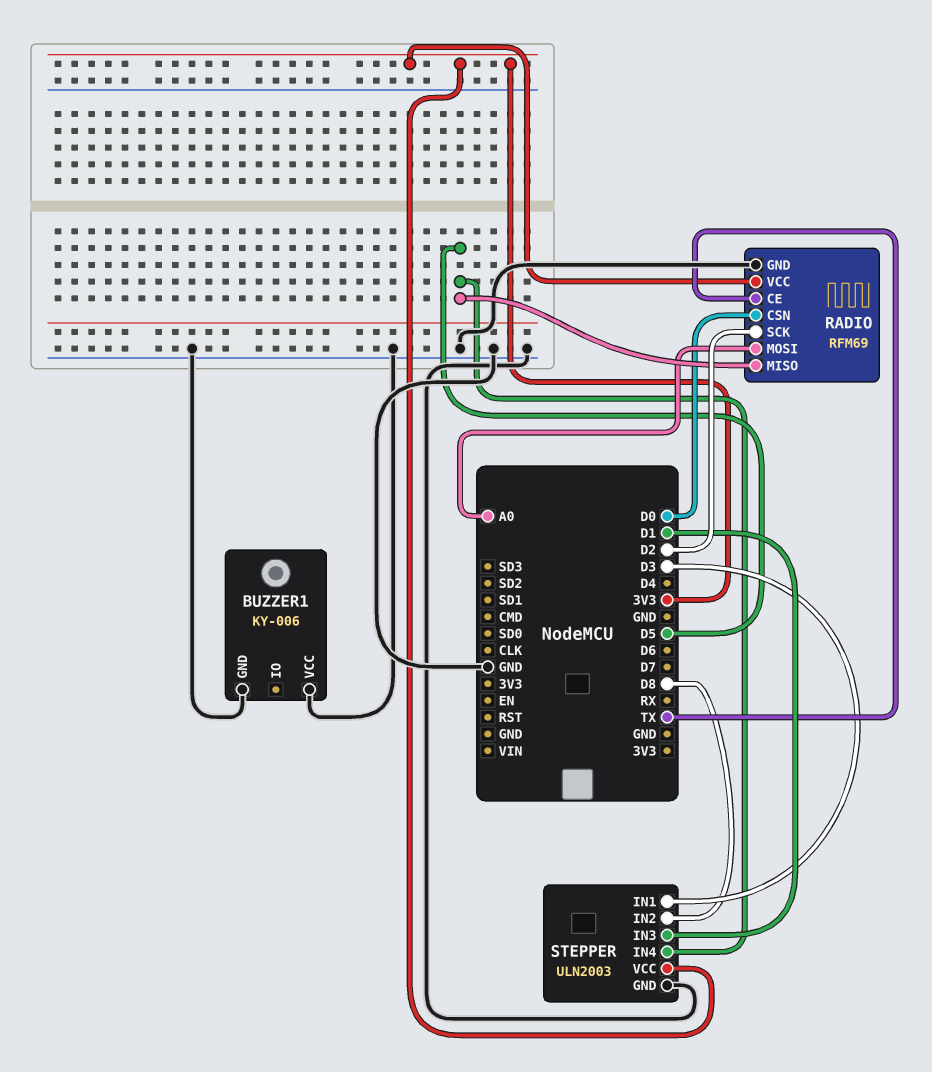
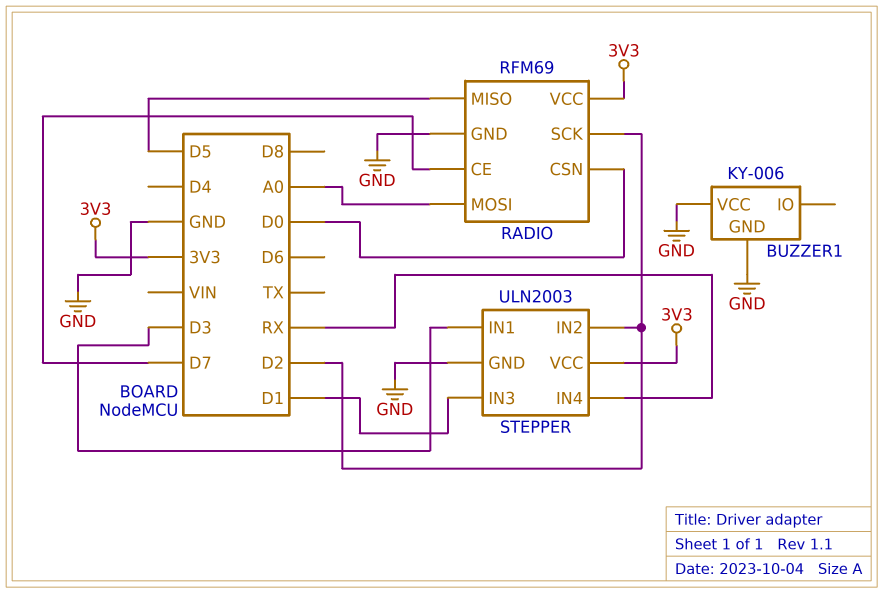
RADIO pin CE: TX -> D7
STEPPER pin IN2: D8 -> D2
STEPPER pin IN4: D5 -> RX

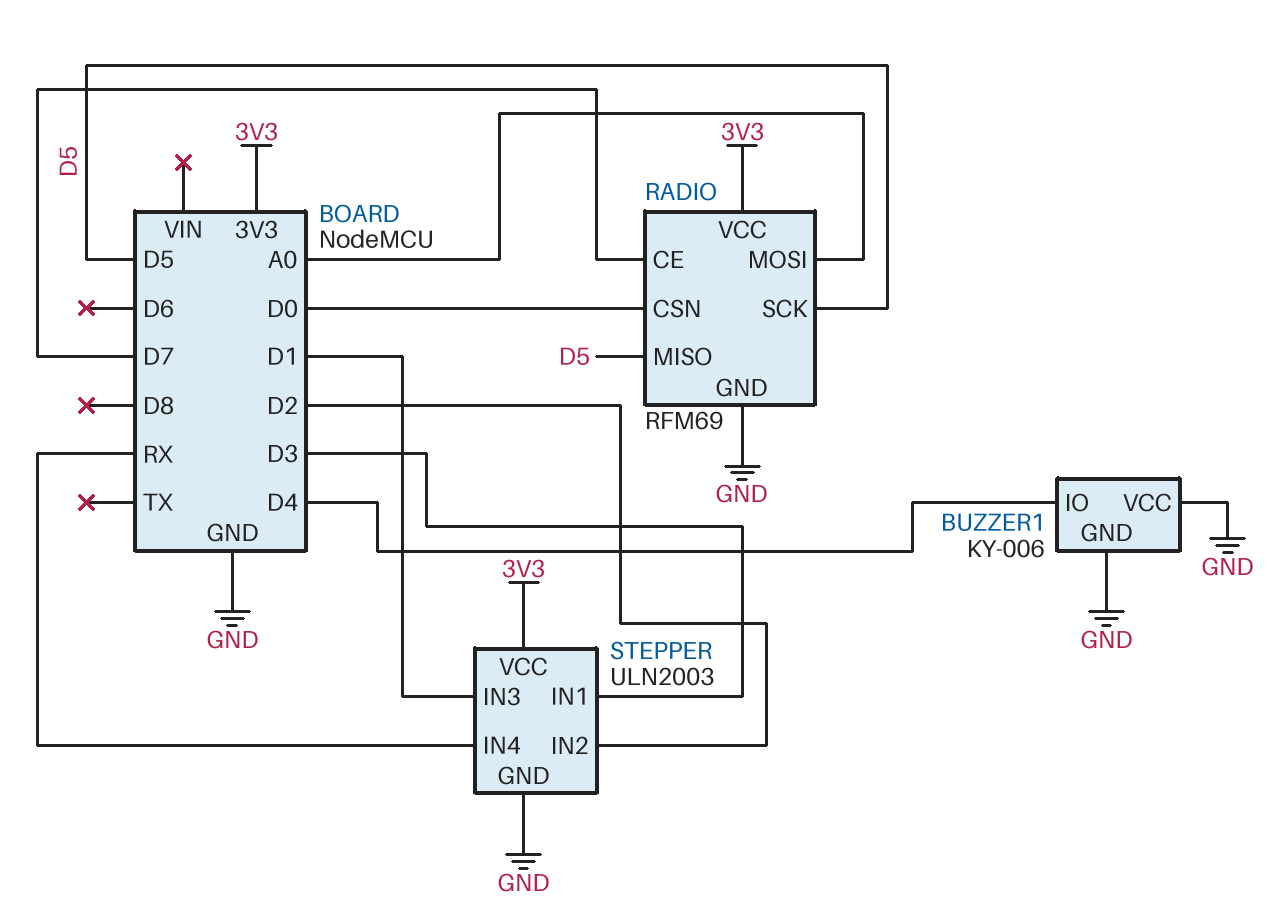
BUZZER1 pin IO: none -> D4
RADIO pin SCK: D2 -> D5

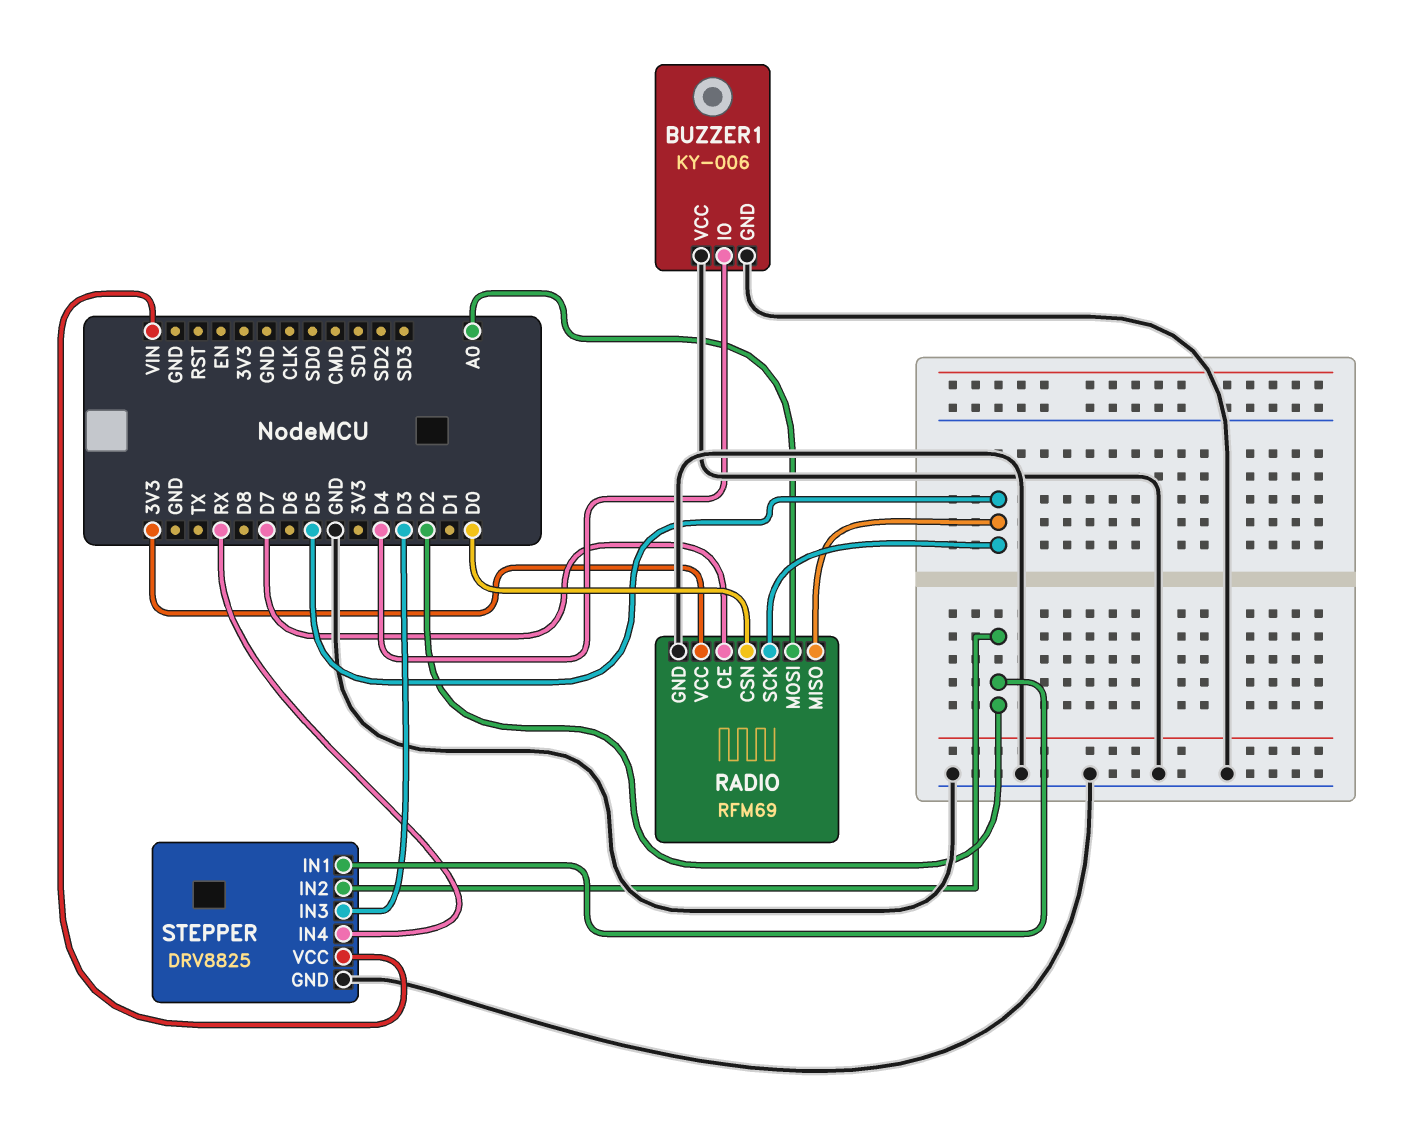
STEPPER: ULN2003 -> DRV8825
STEPPER pin IN1: D3 -> D2
STEPPER pin IN3: D1 -> D3
STEPPER pin VCC: 3V3 -> VIN

